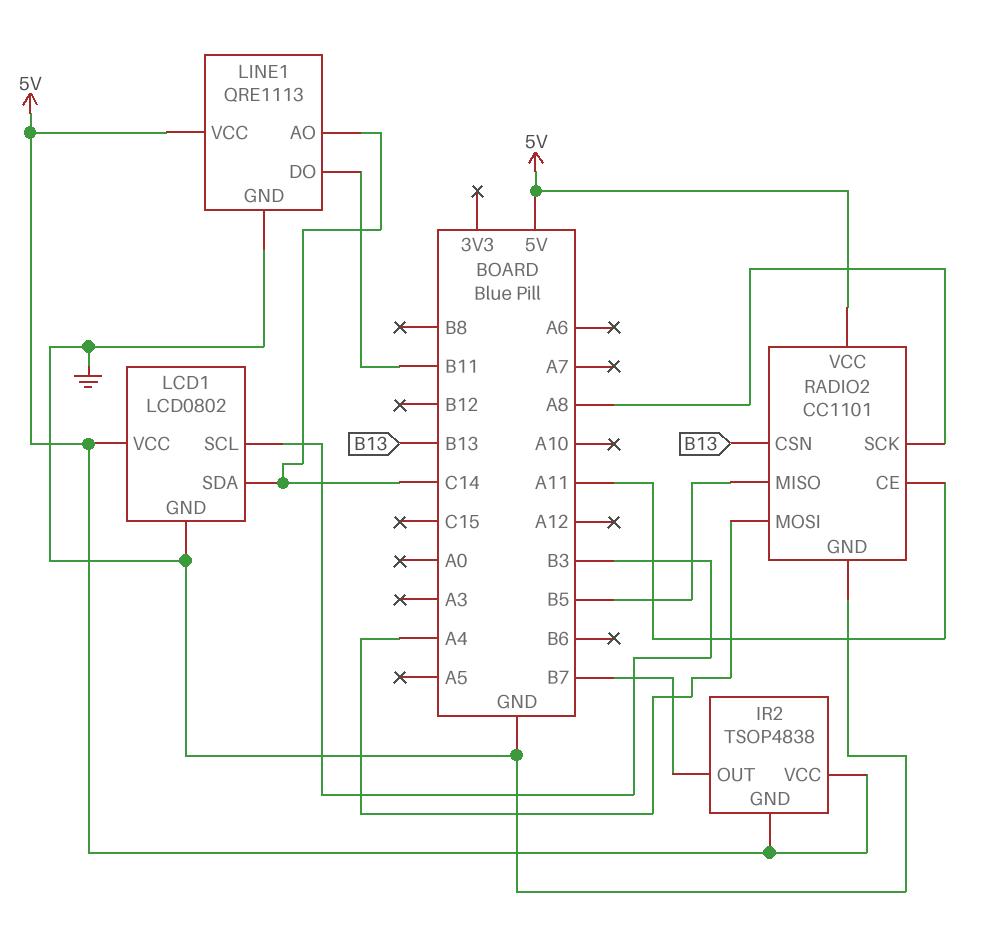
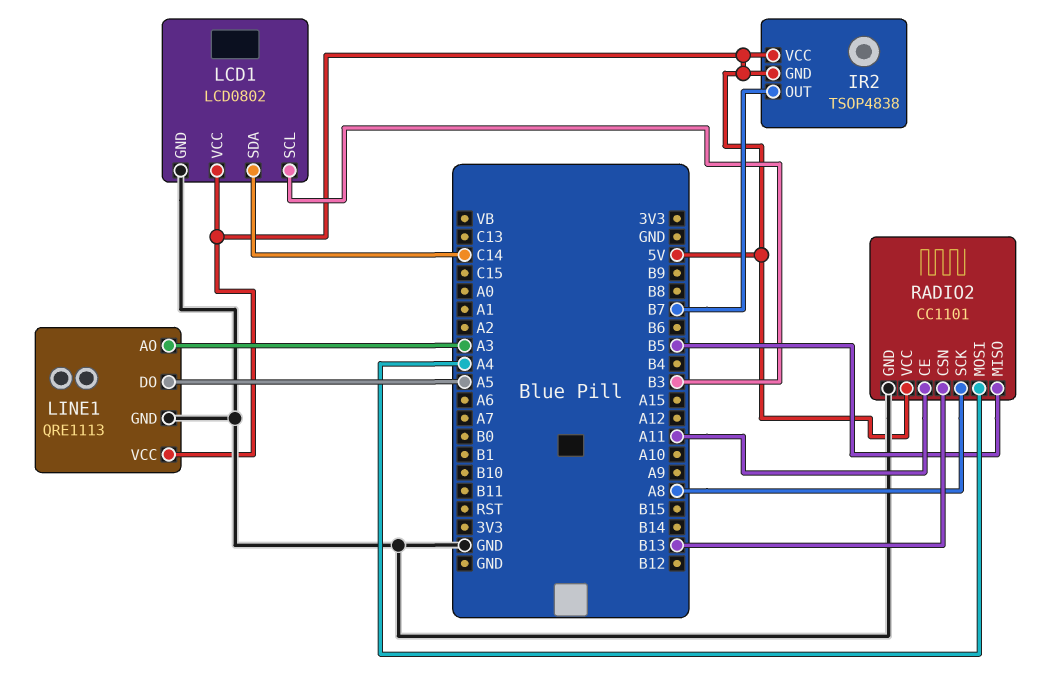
LINE1 pin AO: C14 -> A3
LINE1 pin DO: B11 -> A5

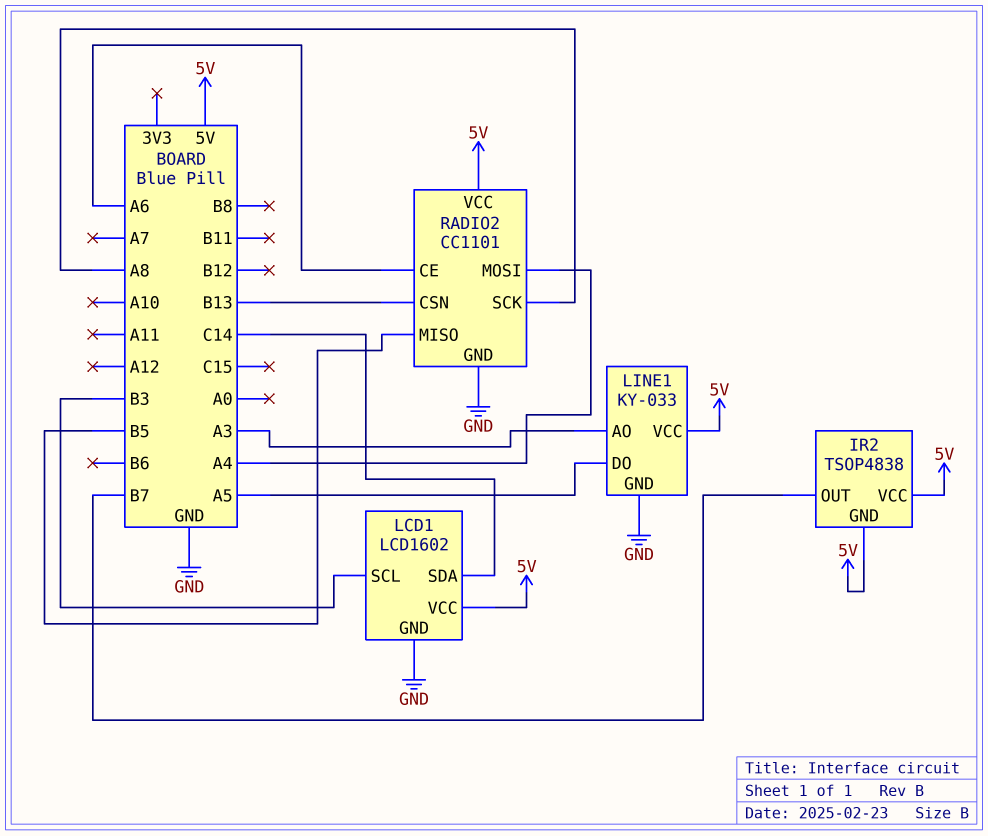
LCD1: LCD0802 -> LCD1602
LINE1: QRE1113 -> KY-033
RADIO2 pin CE: A11 -> A6

